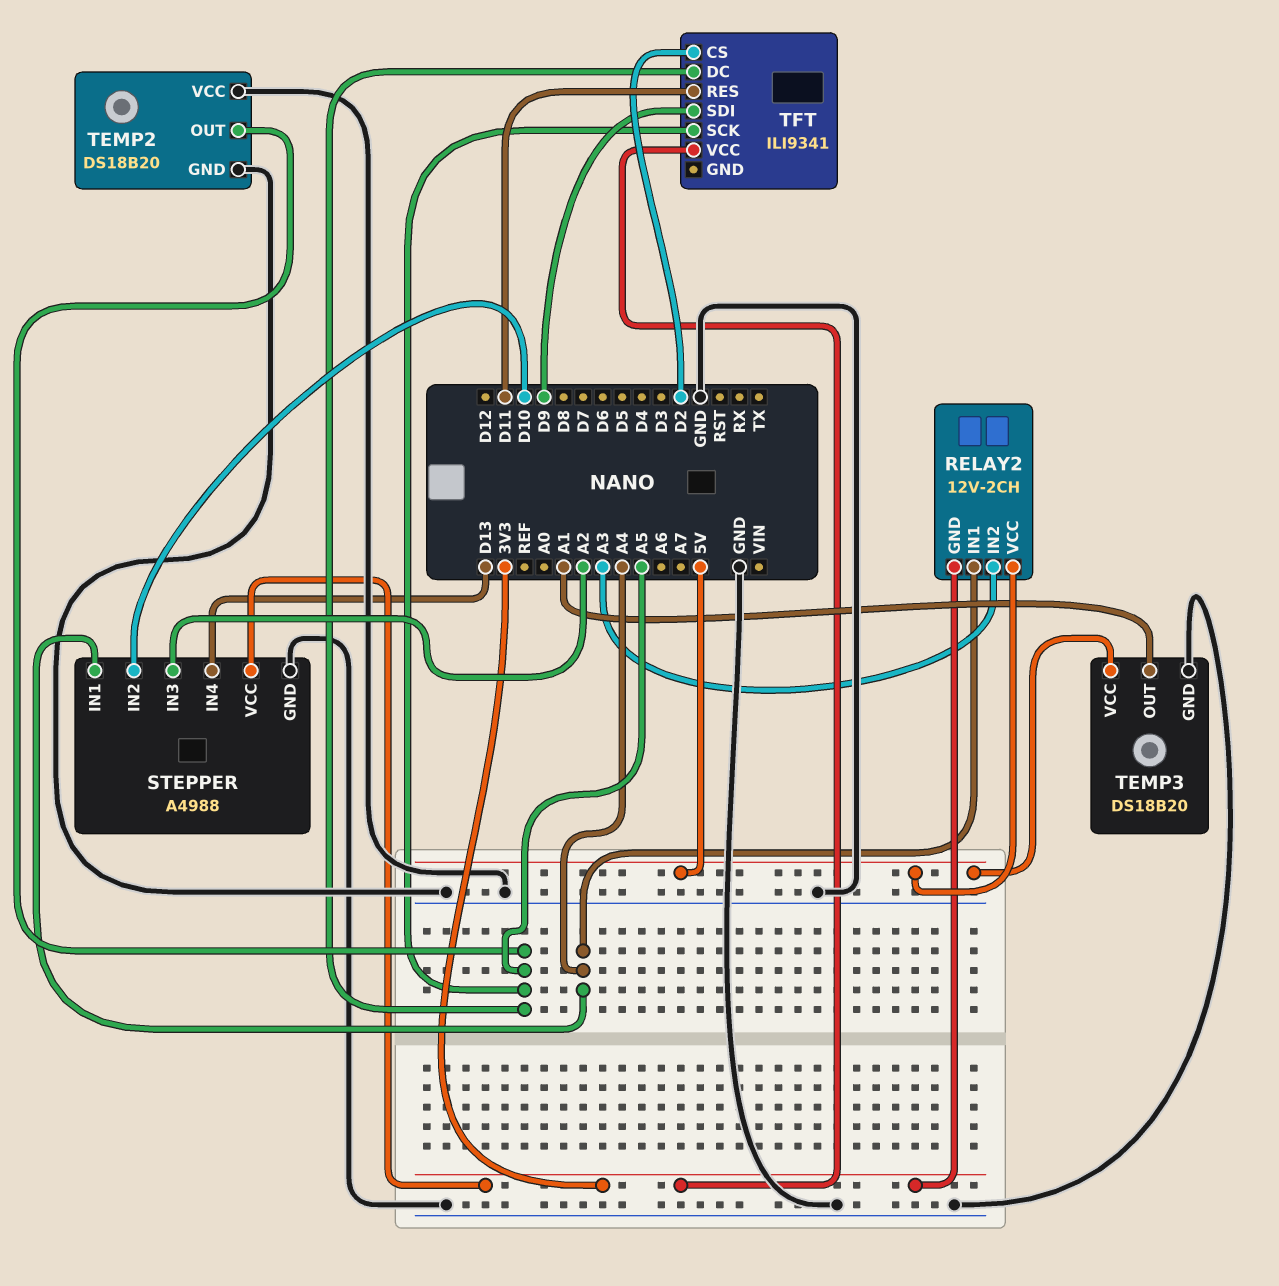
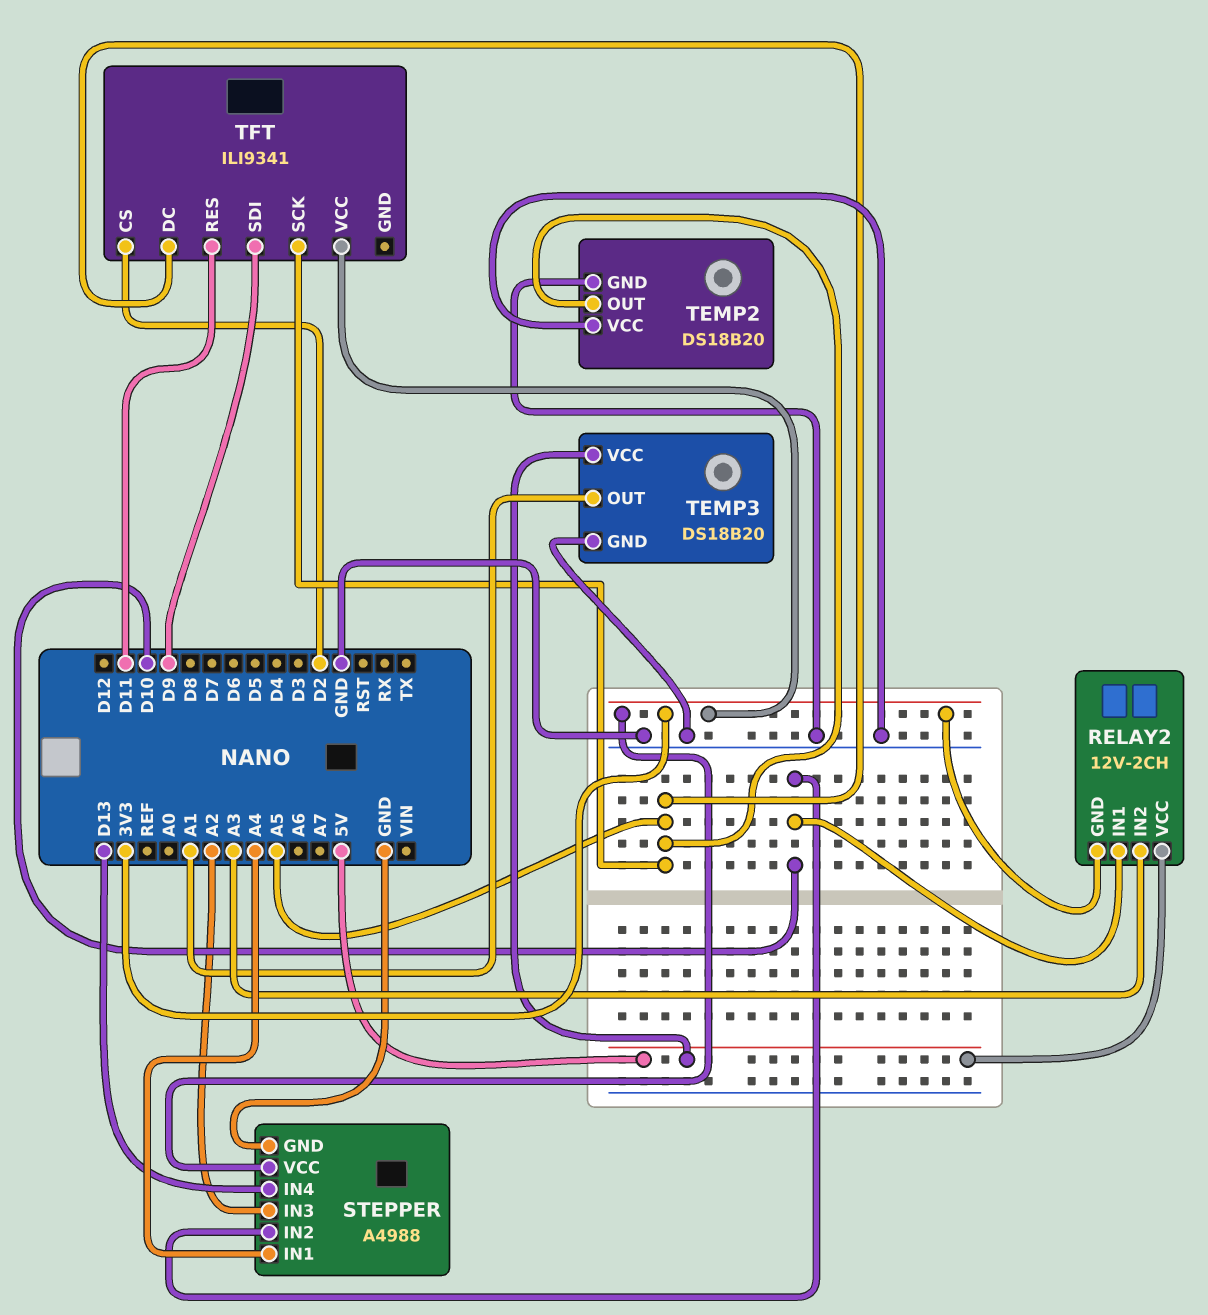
RELAY2 pin IN1: A4 -> D10

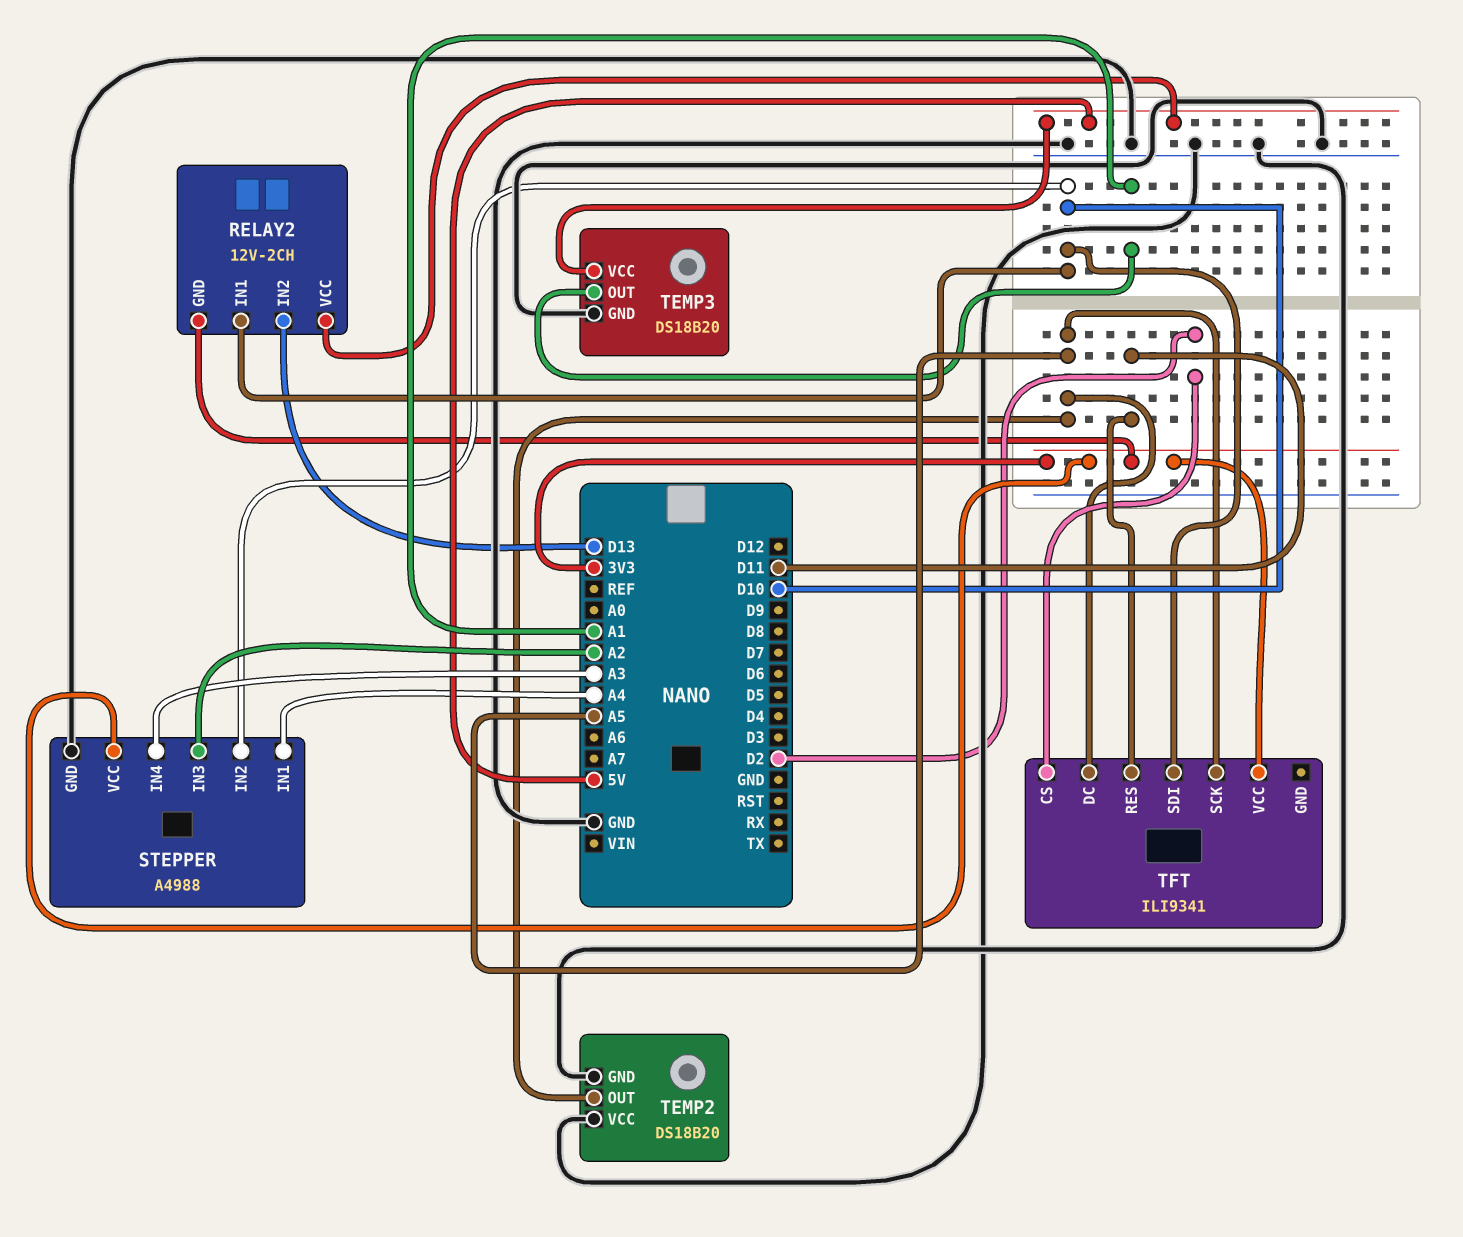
RELAY2 pin IN2: A3 -> D13
STEPPER pin IN4: D13 -> A3
TFT pin SDI: D9 -> D10

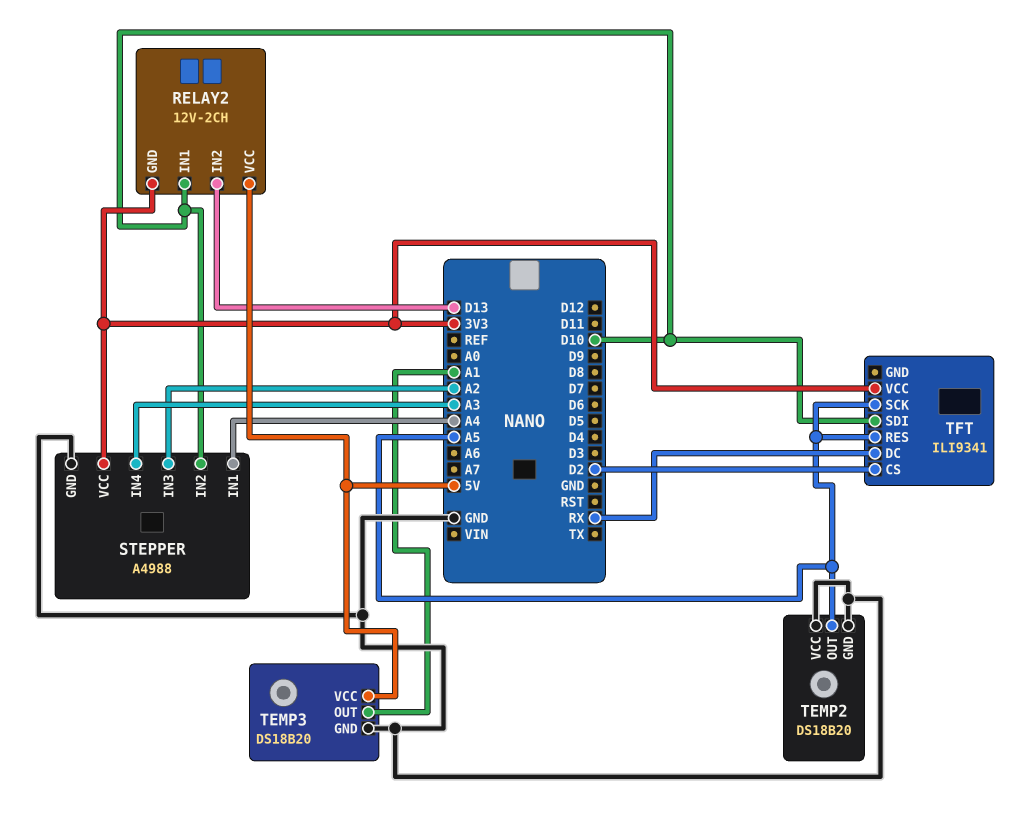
TFT pin DC: A5 -> RX
TFT pin RES: D11 -> A5

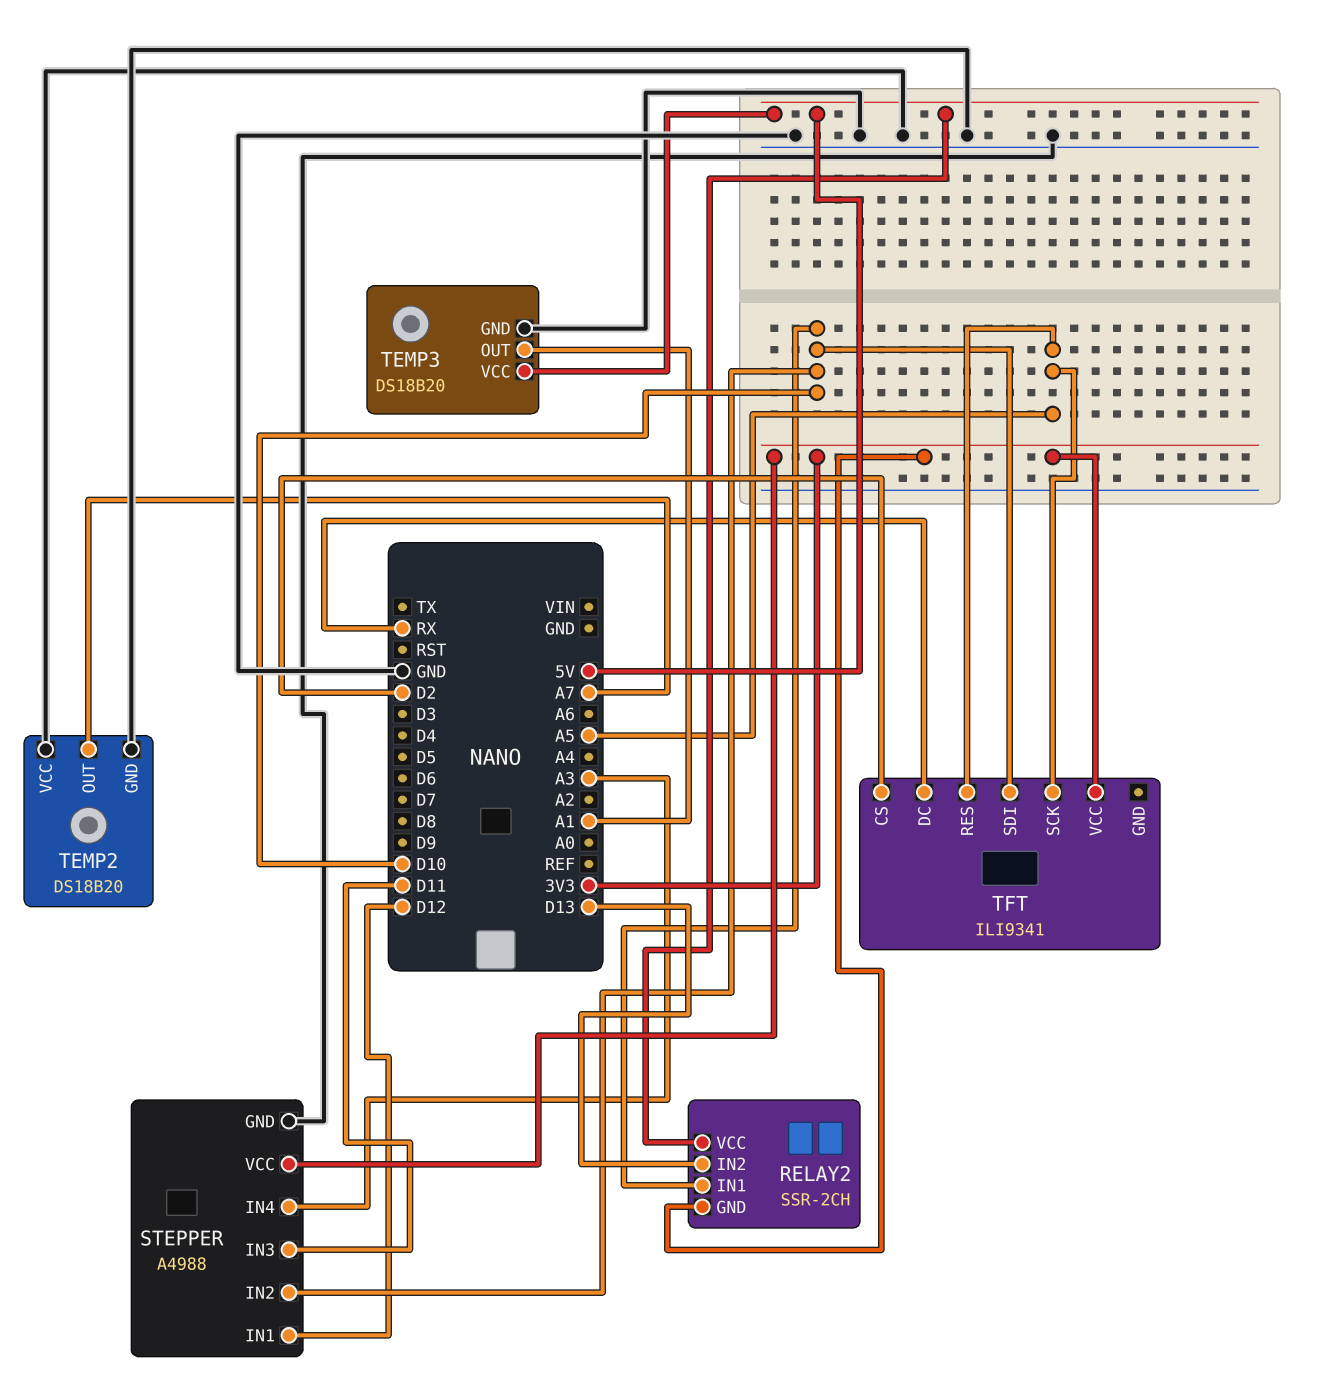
RELAY2: 12V-2CH -> SSR-2CH
STEPPER pin IN1: A4 -> D12
STEPPER pin IN3: A2 -> D11
TEMP2 pin OUT: A5 -> A7

